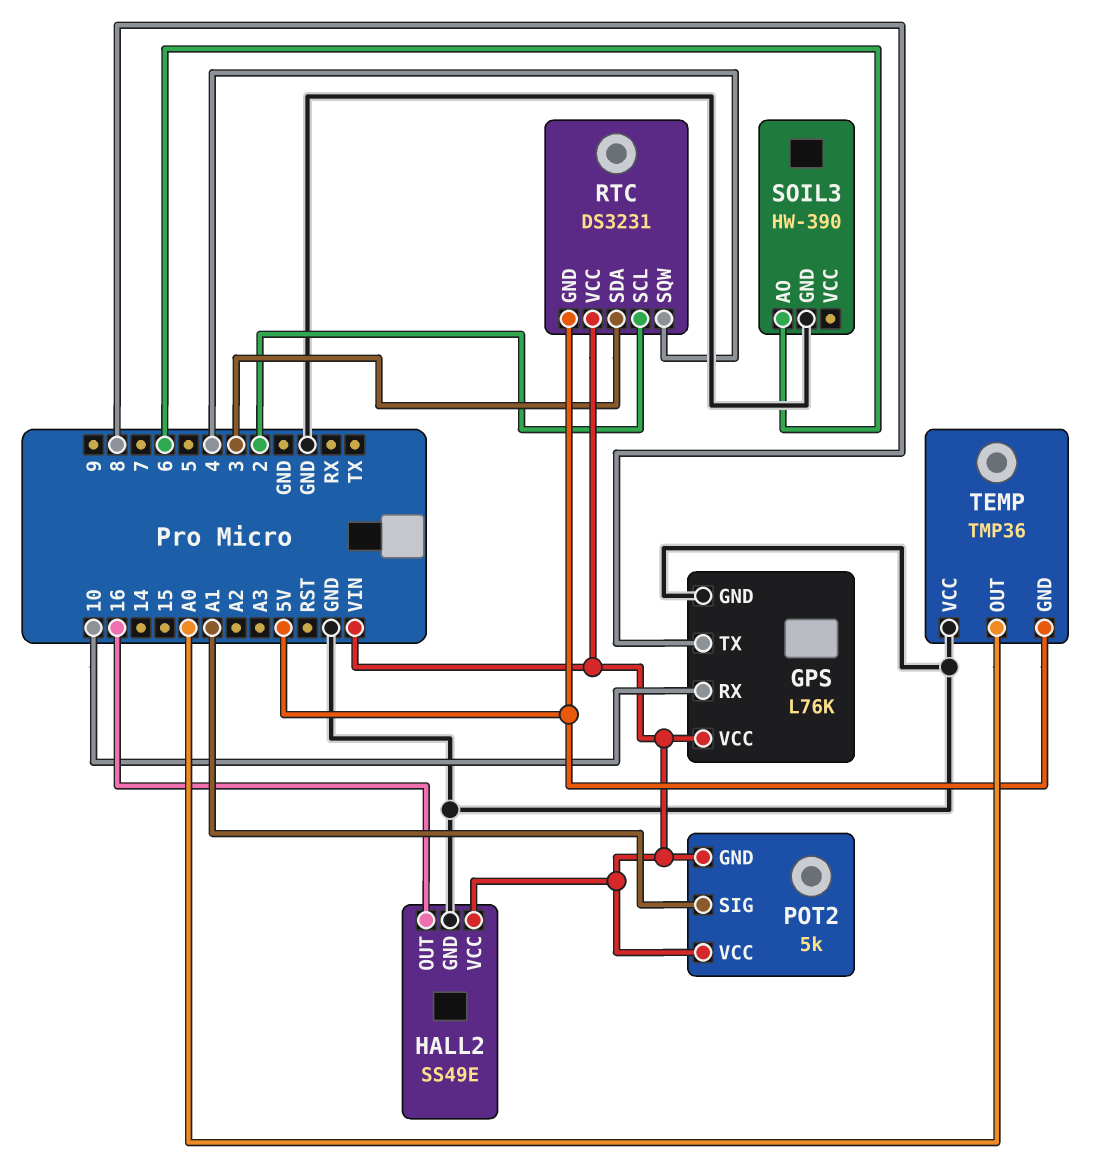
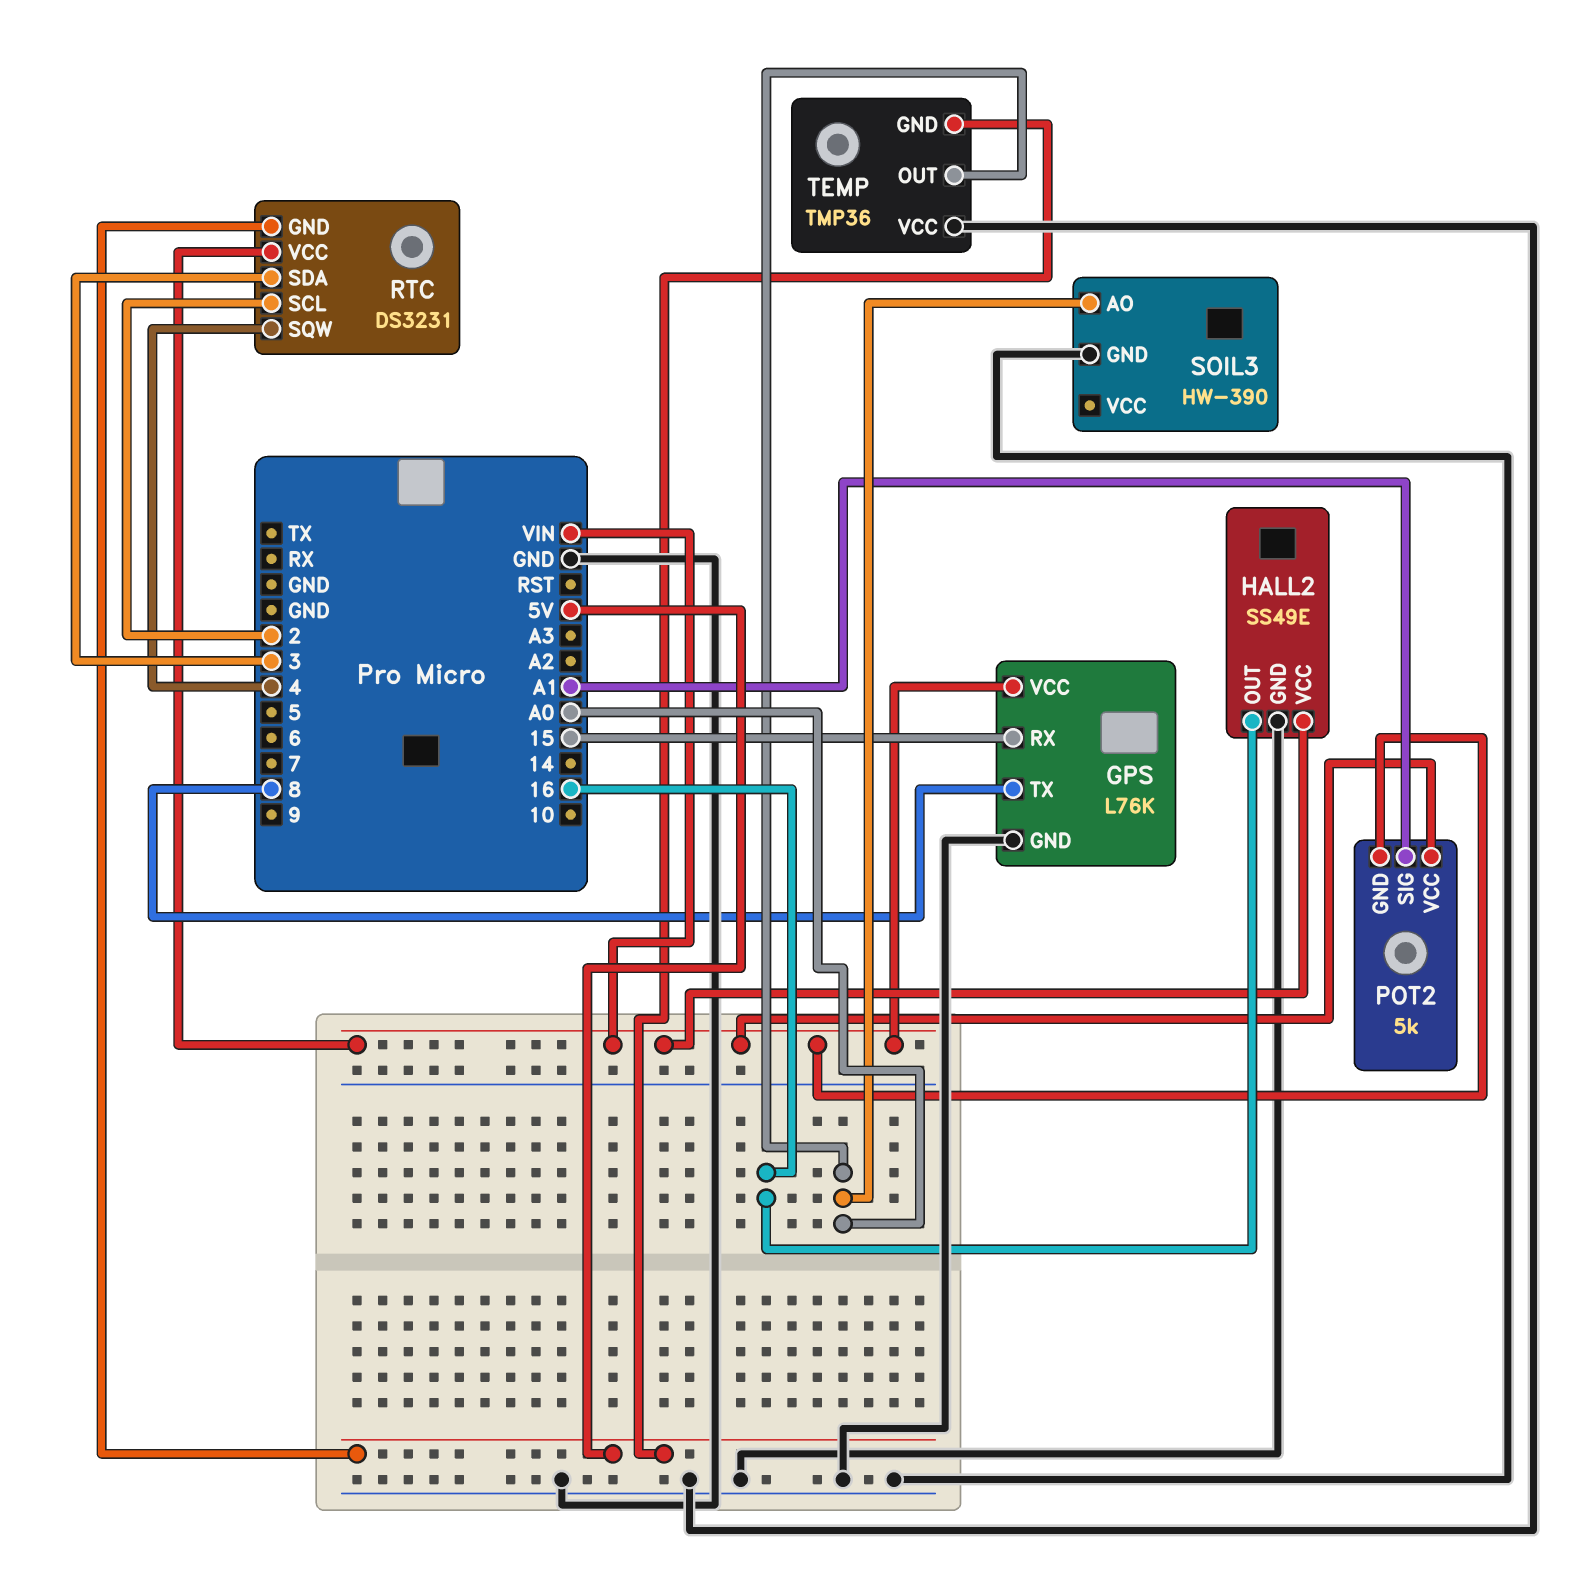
GPS pin RX: 10 -> 15
SOIL3 pin AO: 6 -> A0

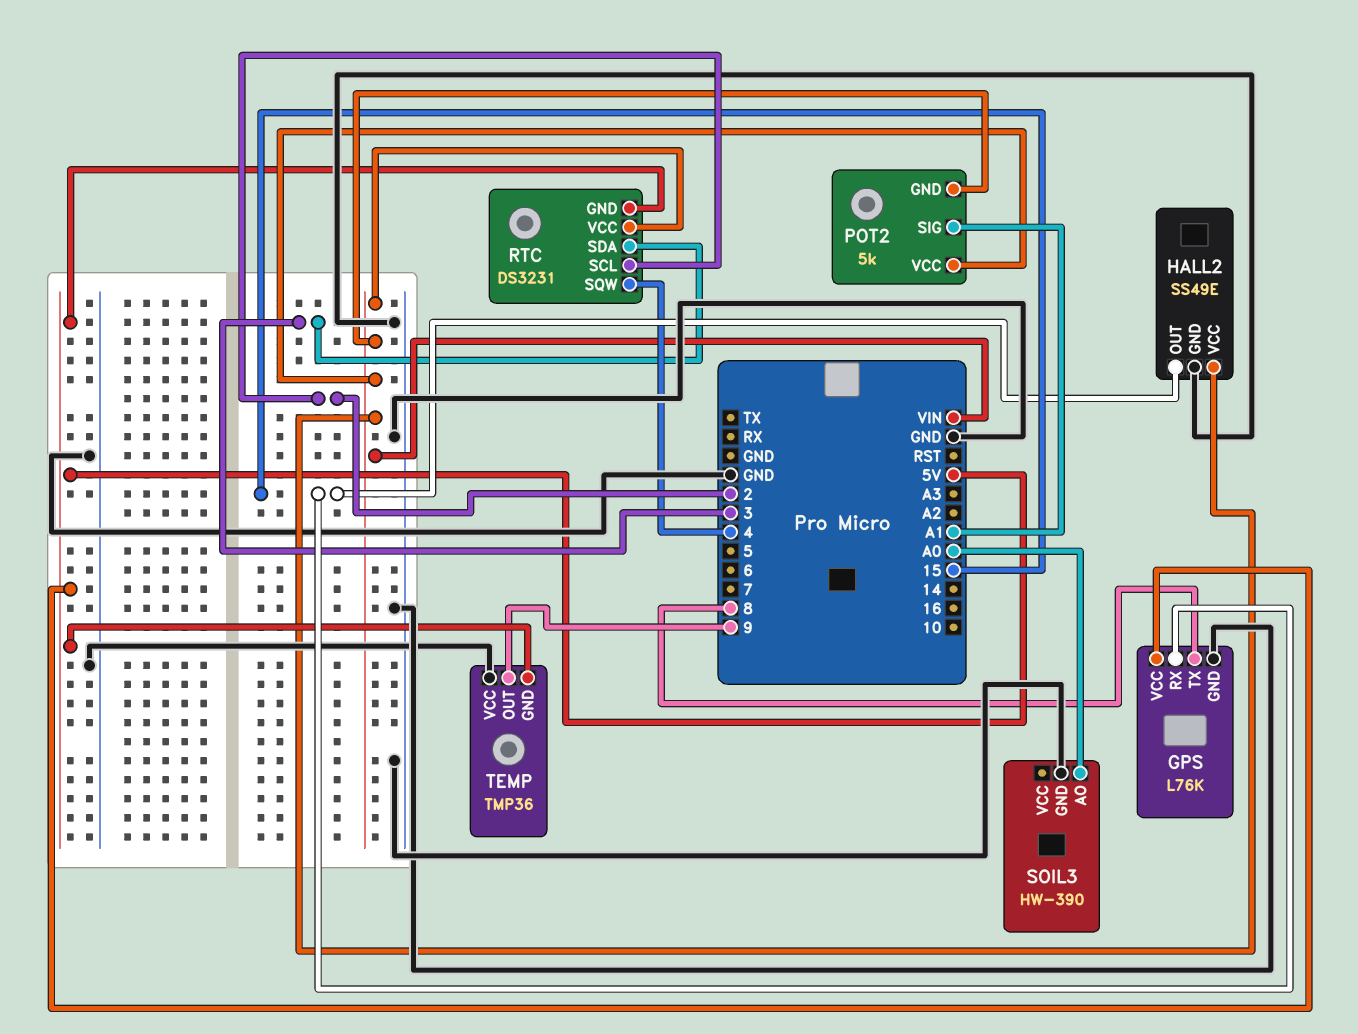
GPS pin VCC: VIN -> 5V
HALL2 pin OUT: 16 -> 15
TEMP pin OUT: A0 -> 9

